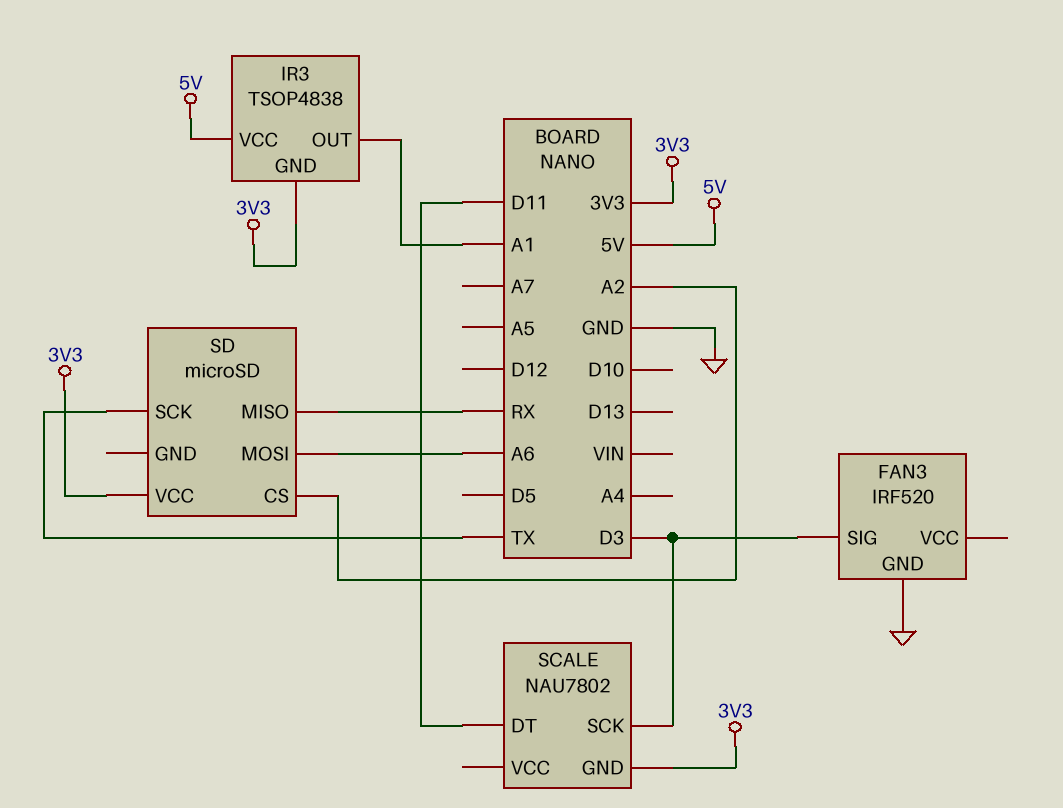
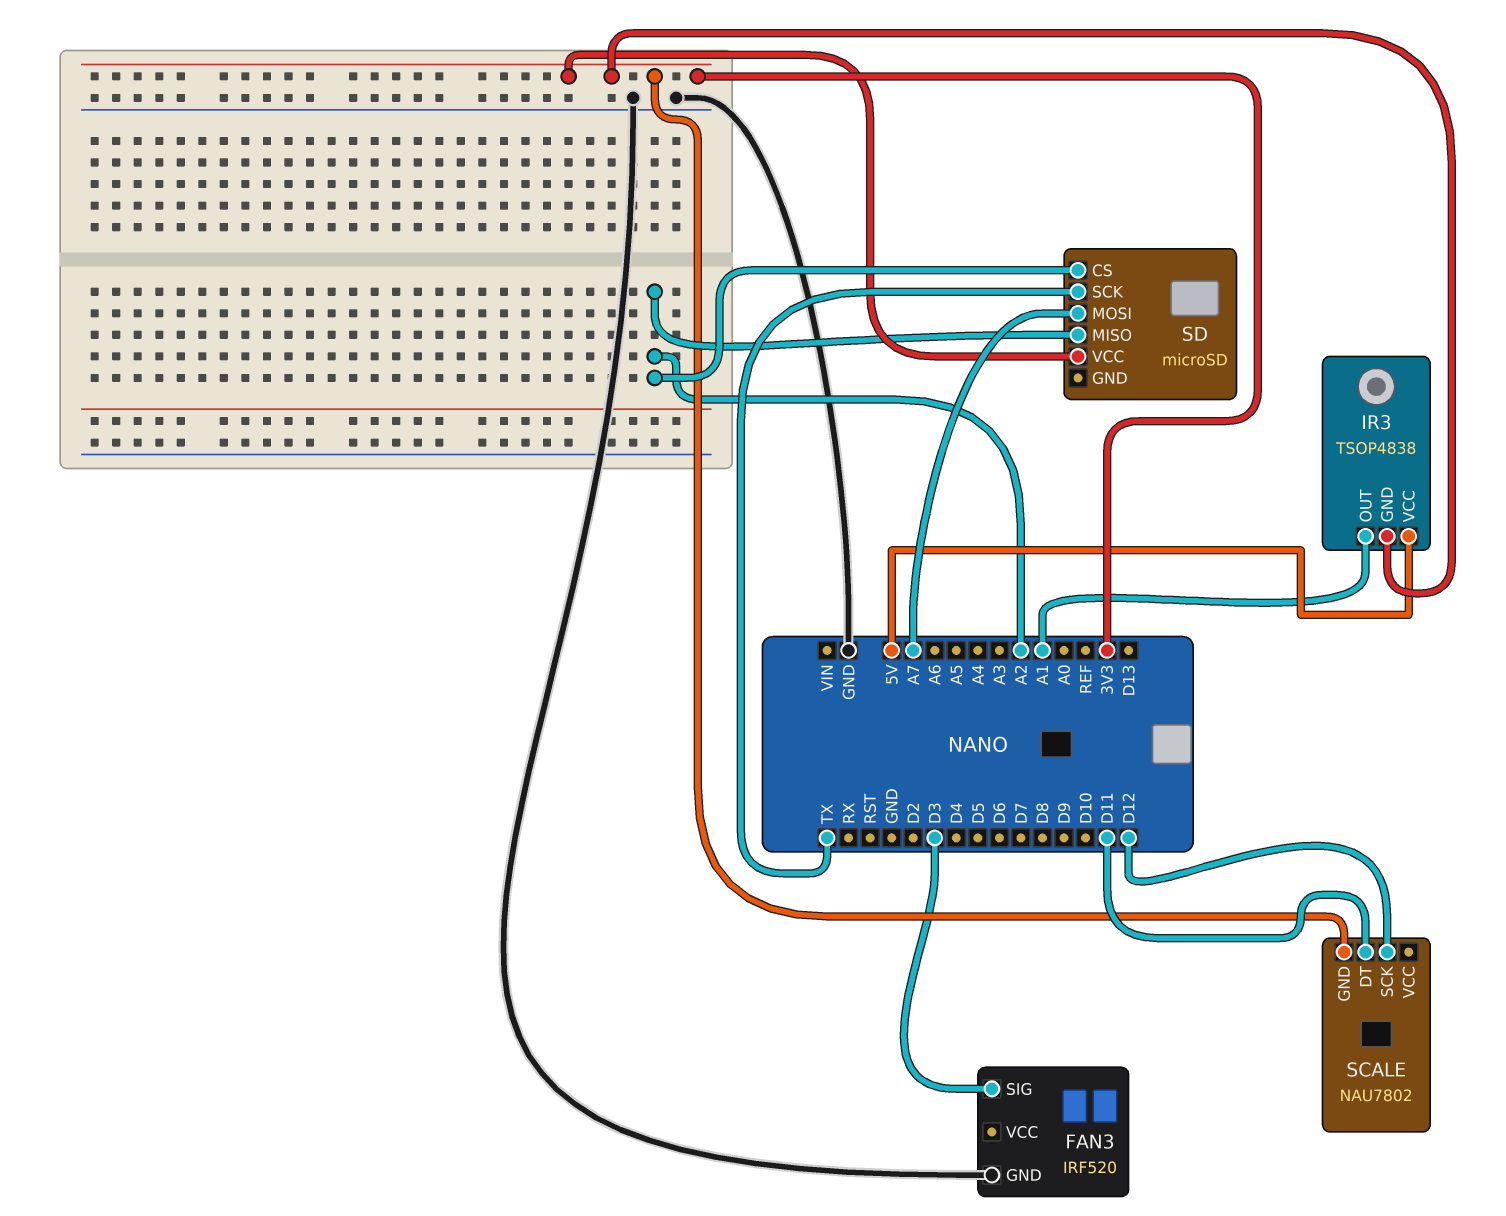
SCALE pin SCK: D3 -> D12
SD pin MISO: RX -> A2
SD pin MOSI: A6 -> A7

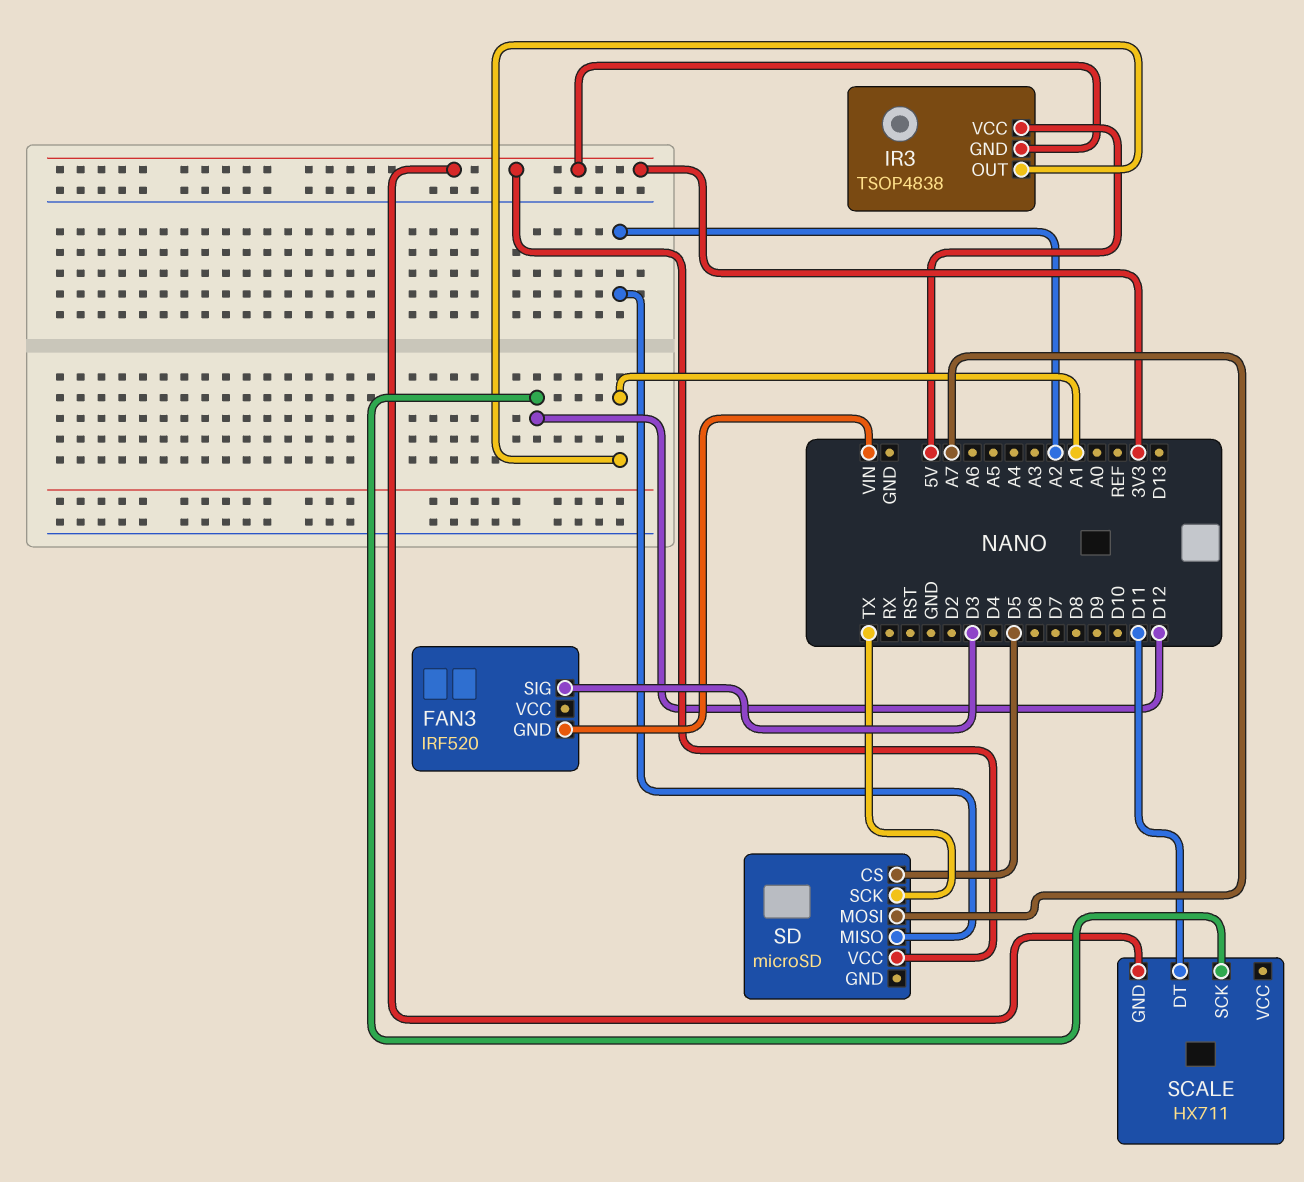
FAN3 pin GND: GND -> VIN
SCALE: NAU7802 -> HX711
SD pin CS: A2 -> D5

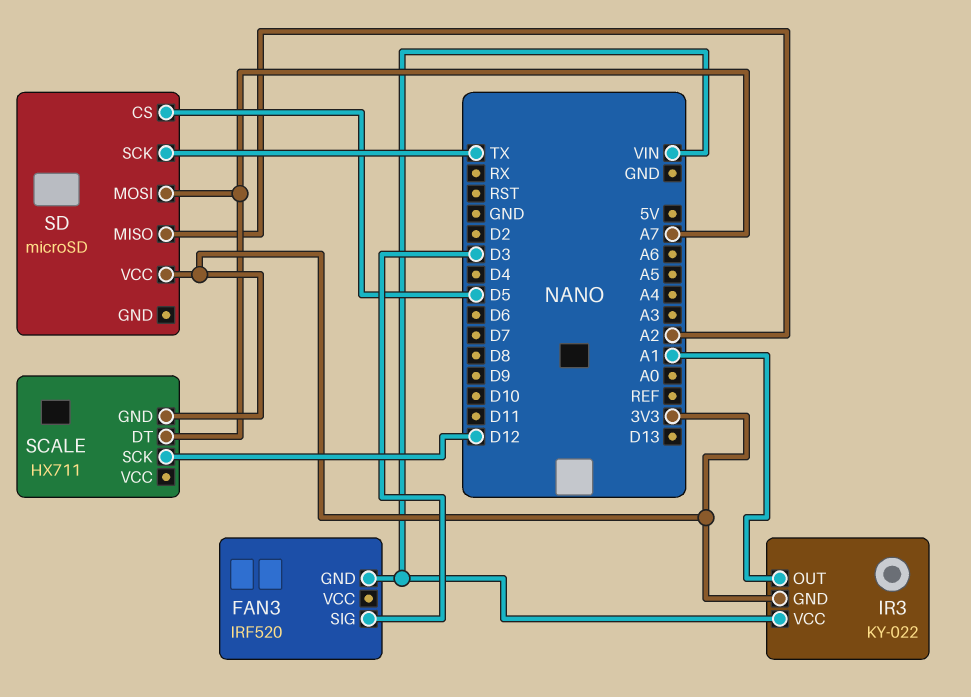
IR3: TSOP4838 -> KY-022
IR3 pin VCC: 5V -> VIN
SCALE pin DT: D11 -> A7

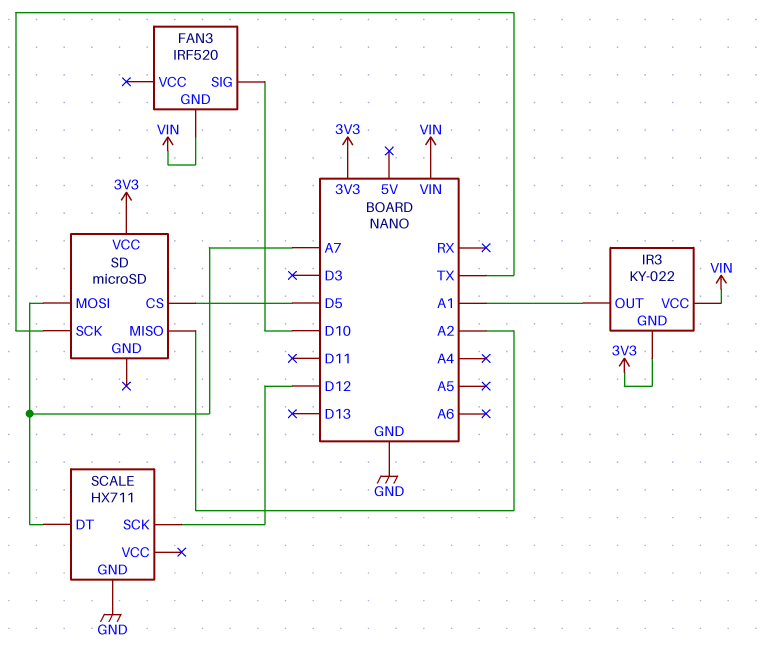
FAN3 pin SIG: D3 -> D10
SCALE pin GND: 3V3 -> GND

